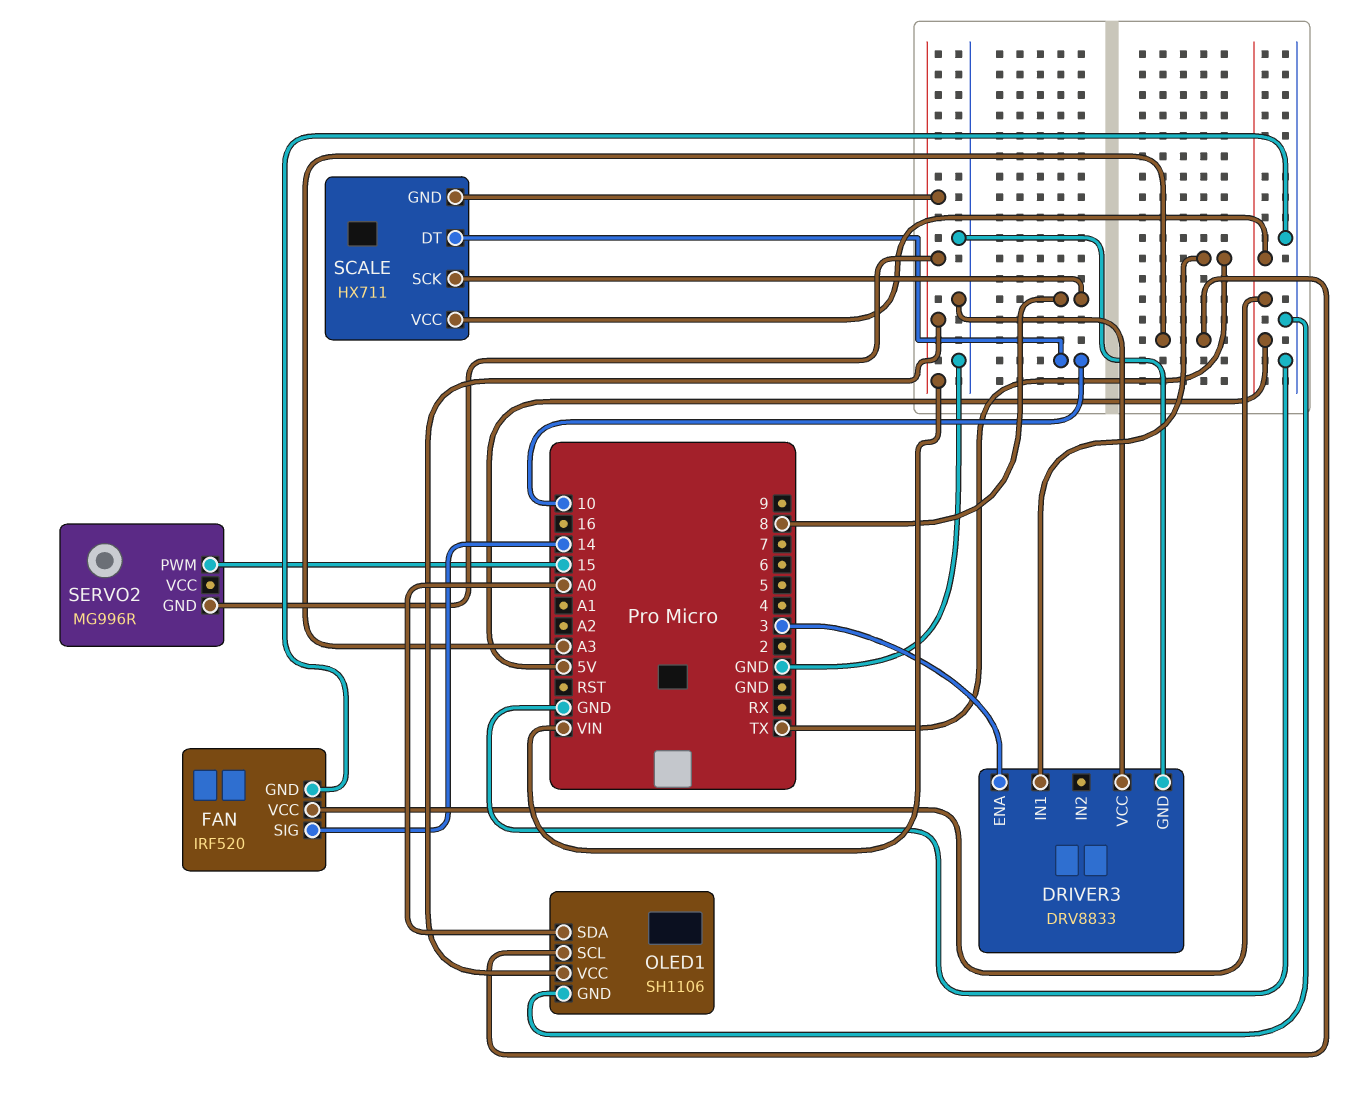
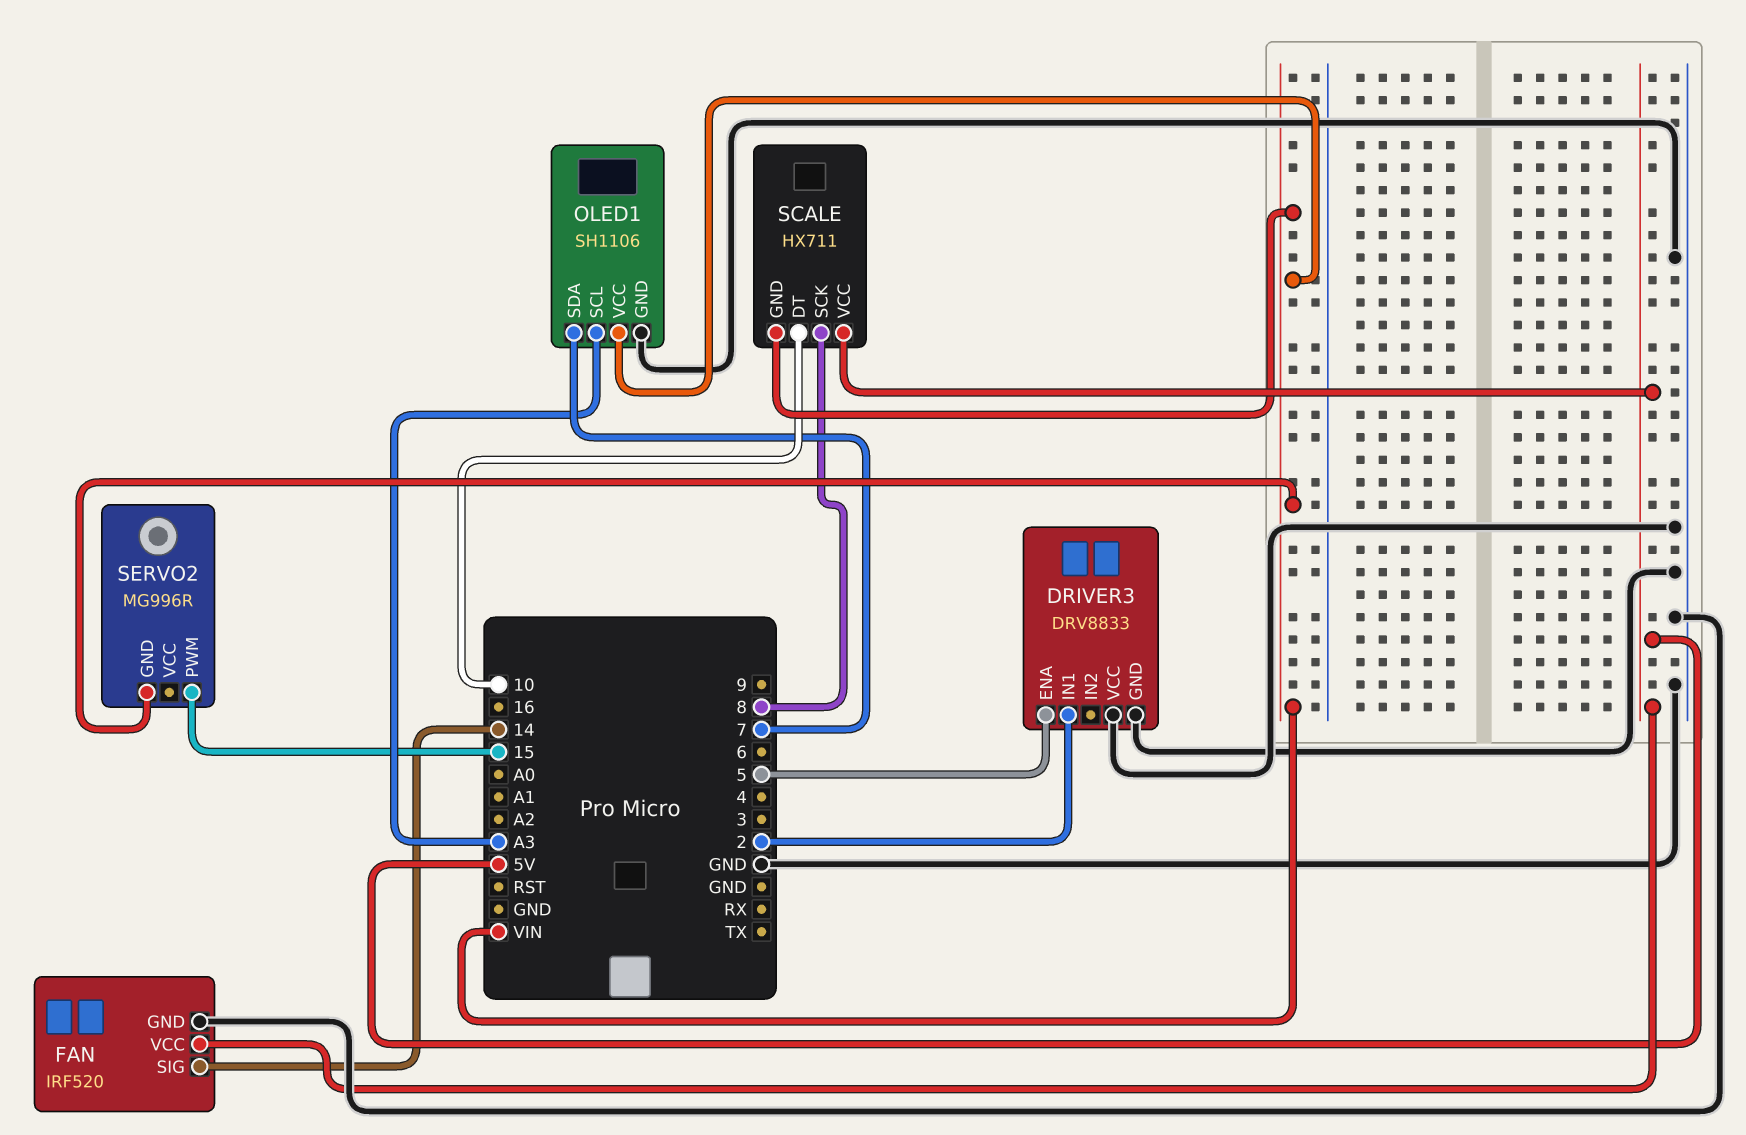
DRIVER3 pin ENA: 3 -> 5
DRIVER3 pin IN1: TX -> 2
OLED1 pin SDA: A0 -> 7

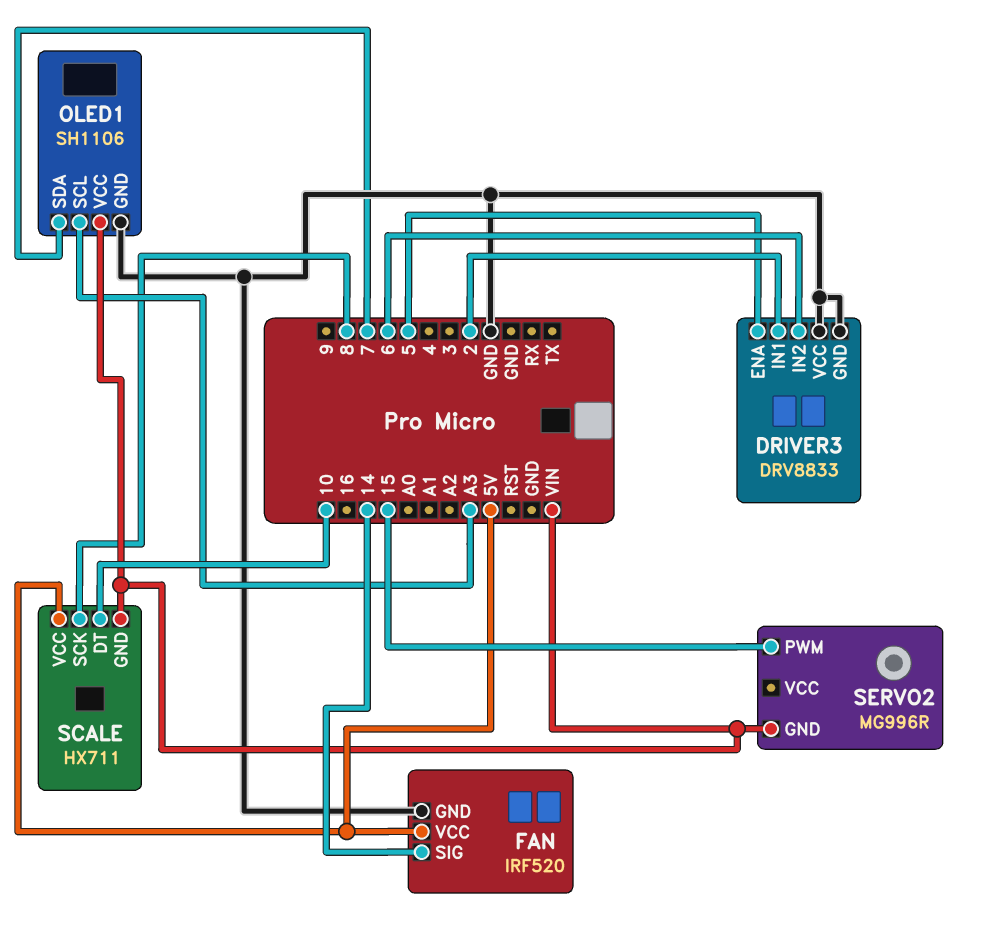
DRIVER3 pin IN2: none -> 6

